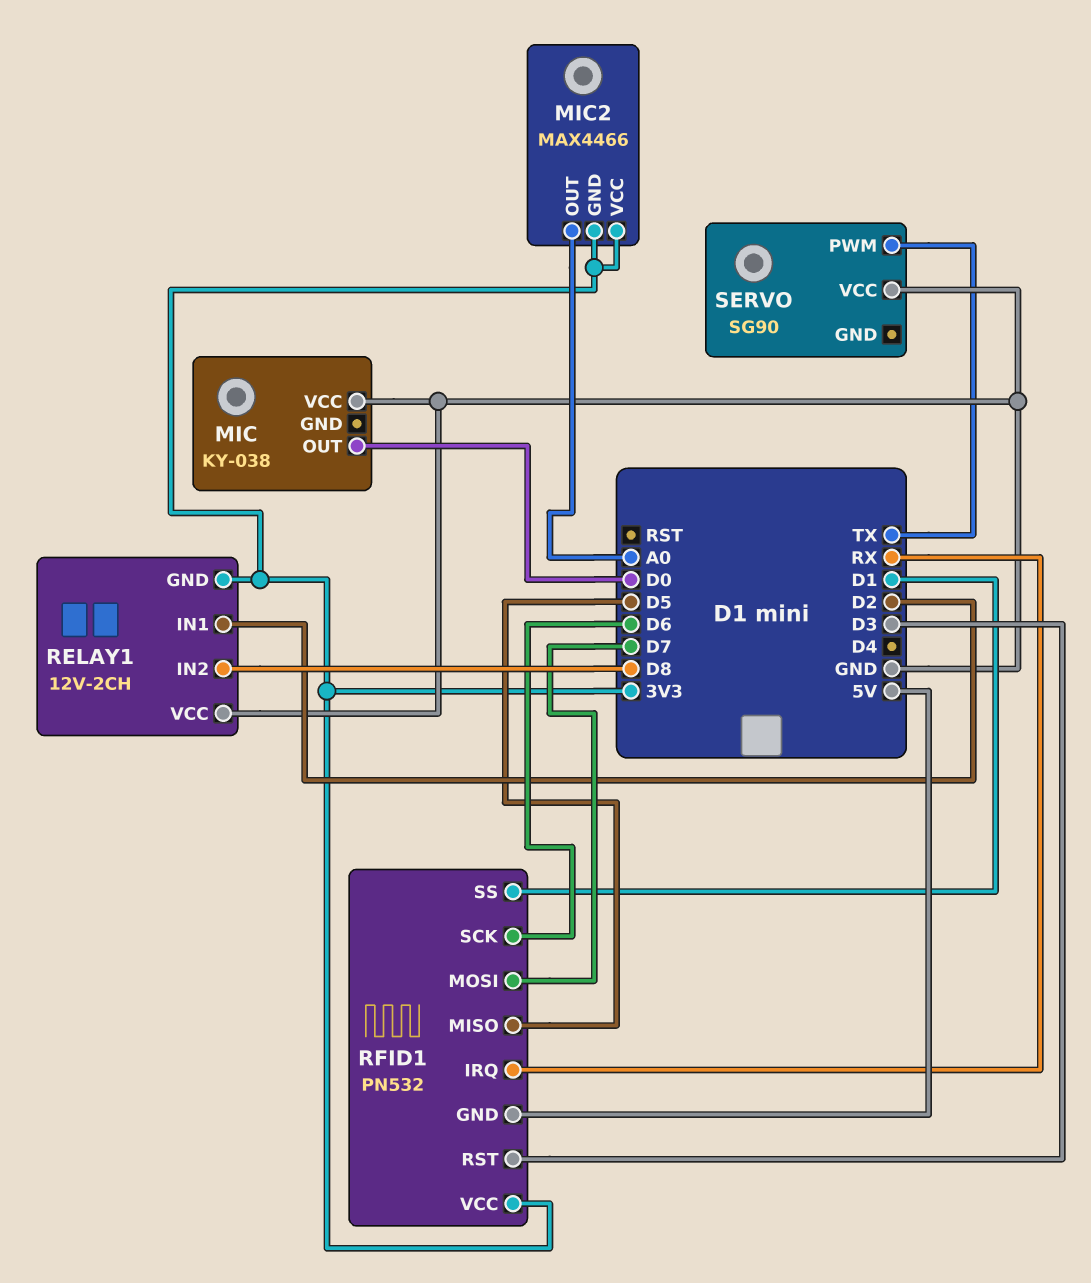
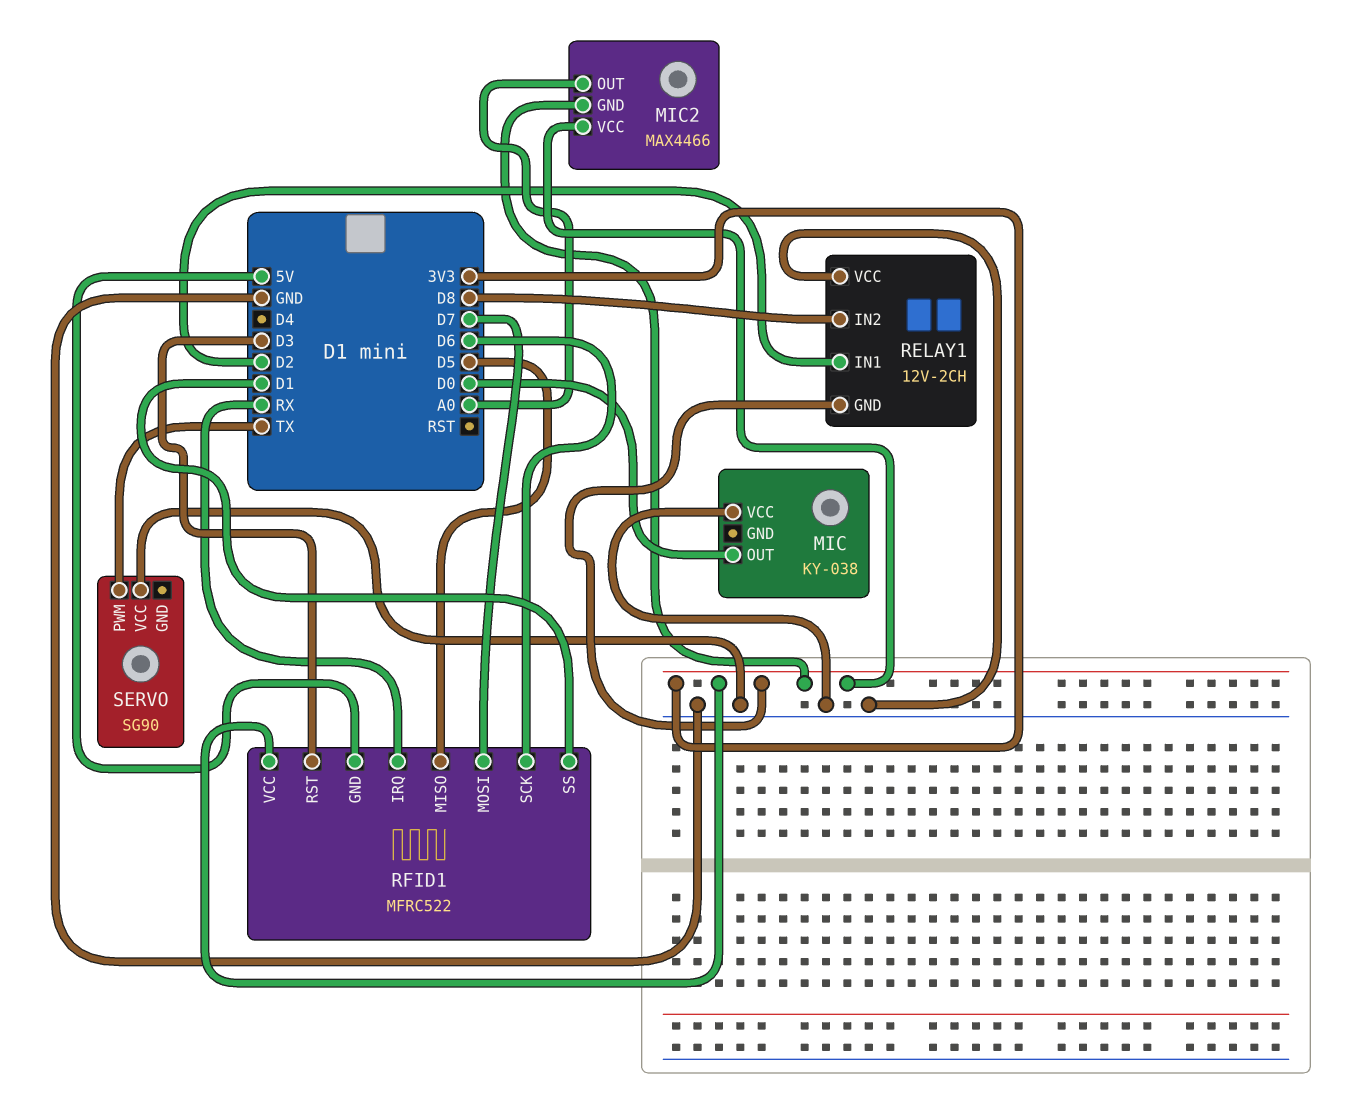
RFID1: PN532 -> MFRC522

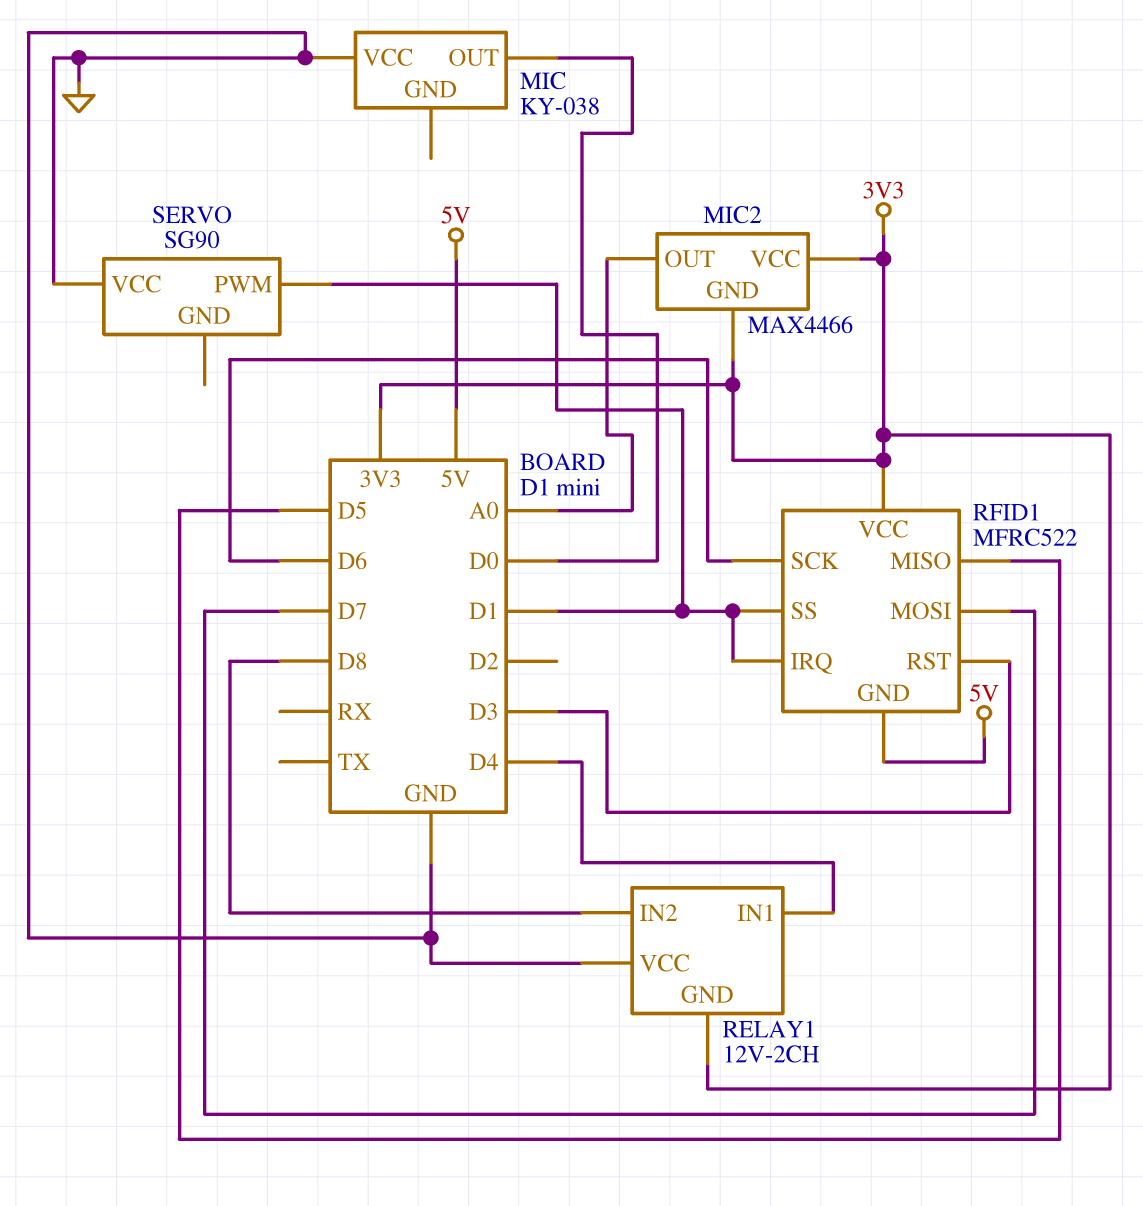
RELAY1 pin IN1: D2 -> D4
RFID1 pin IRQ: RX -> D1
SERVO pin PWM: TX -> D1

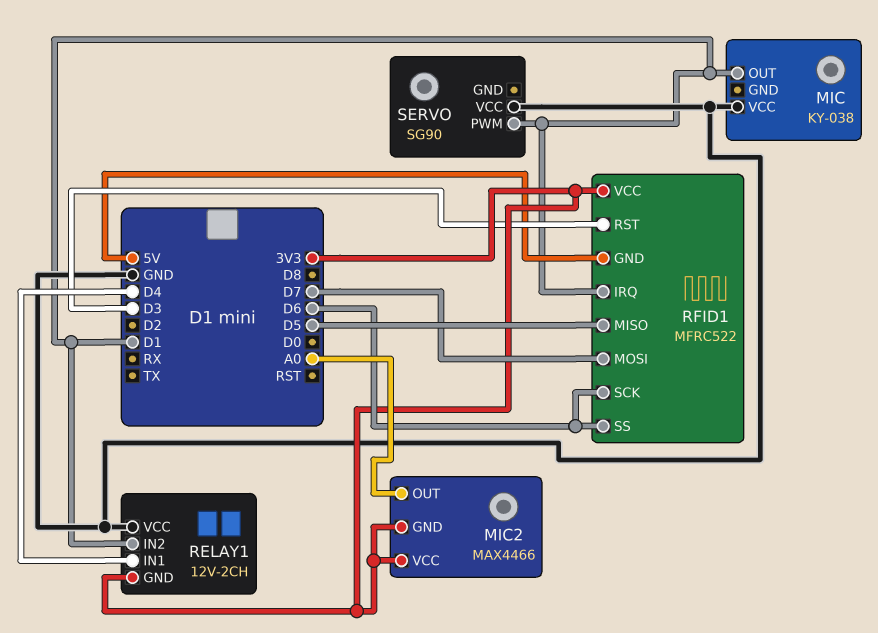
MIC pin OUT: D0 -> D1
RELAY1 pin IN2: D8 -> D1
RFID1 pin SS: D1 -> D6

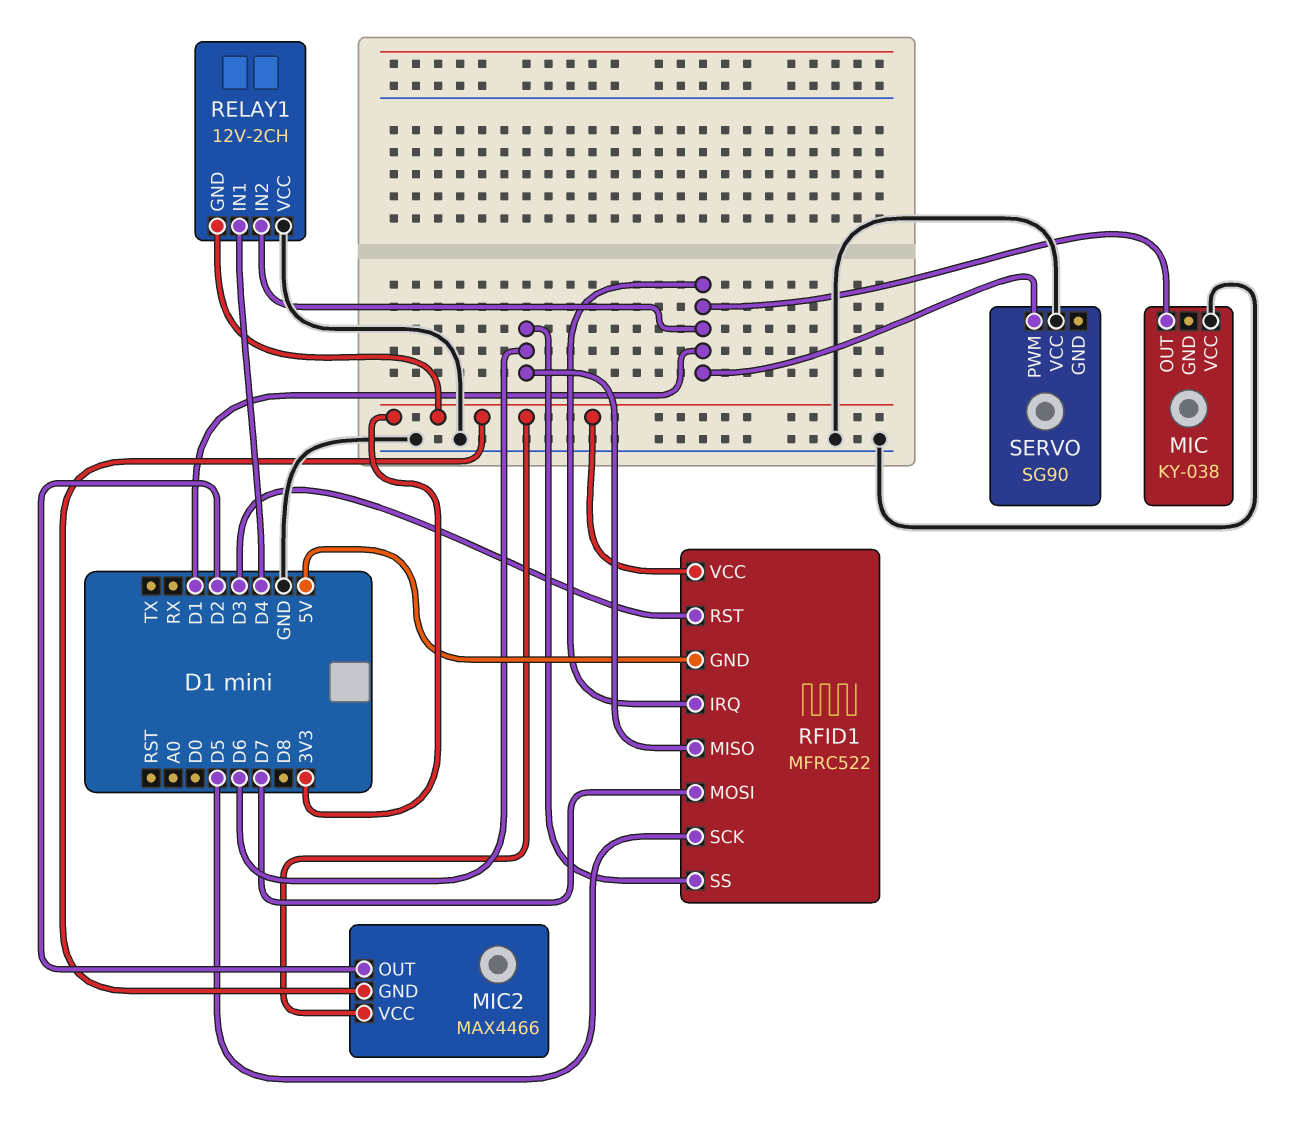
MIC2 pin OUT: A0 -> D2
RFID1 pin MISO: D5 -> D6
RFID1 pin SCK: D6 -> D5

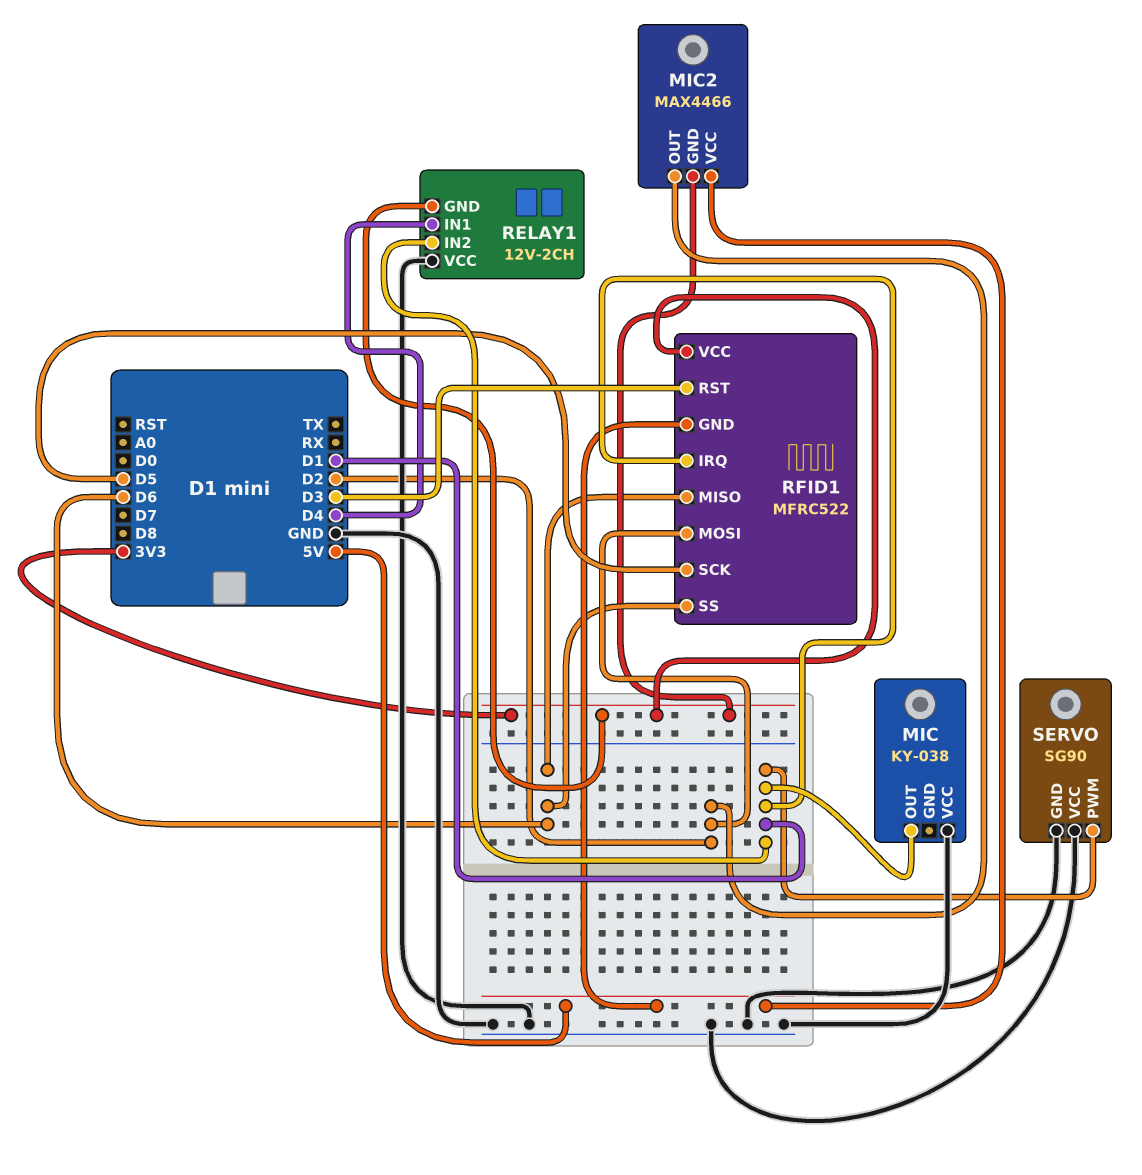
MIC2 pin VCC: 3V3 -> 5V
RFID1 pin MOSI: D7 -> D2
SERVO pin GND: none -> GND

